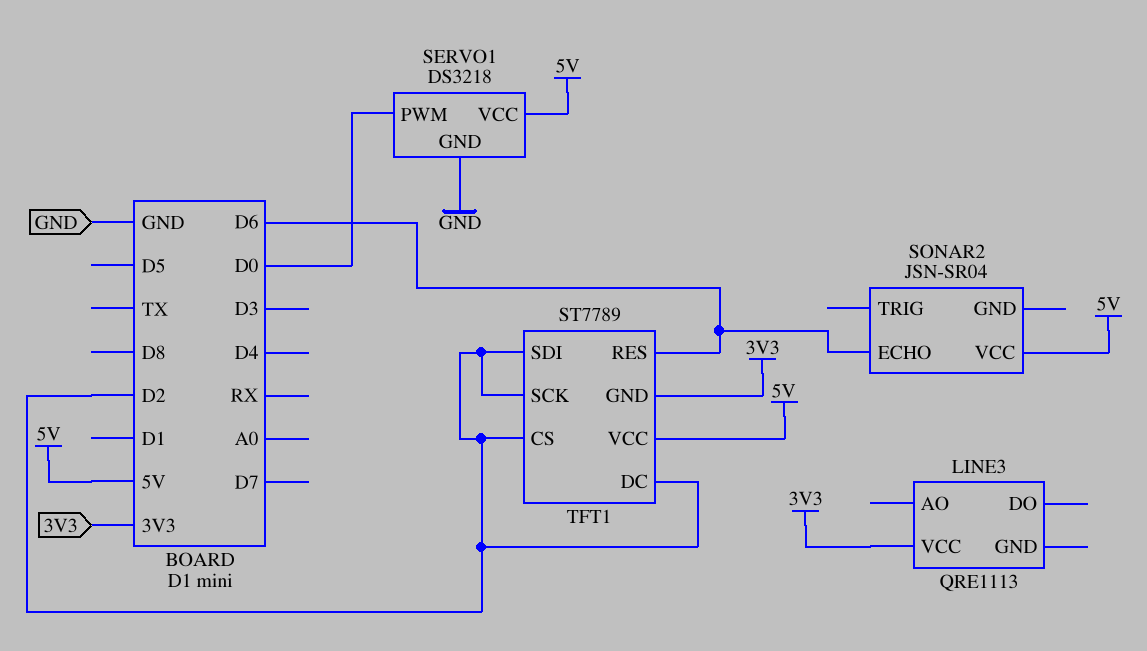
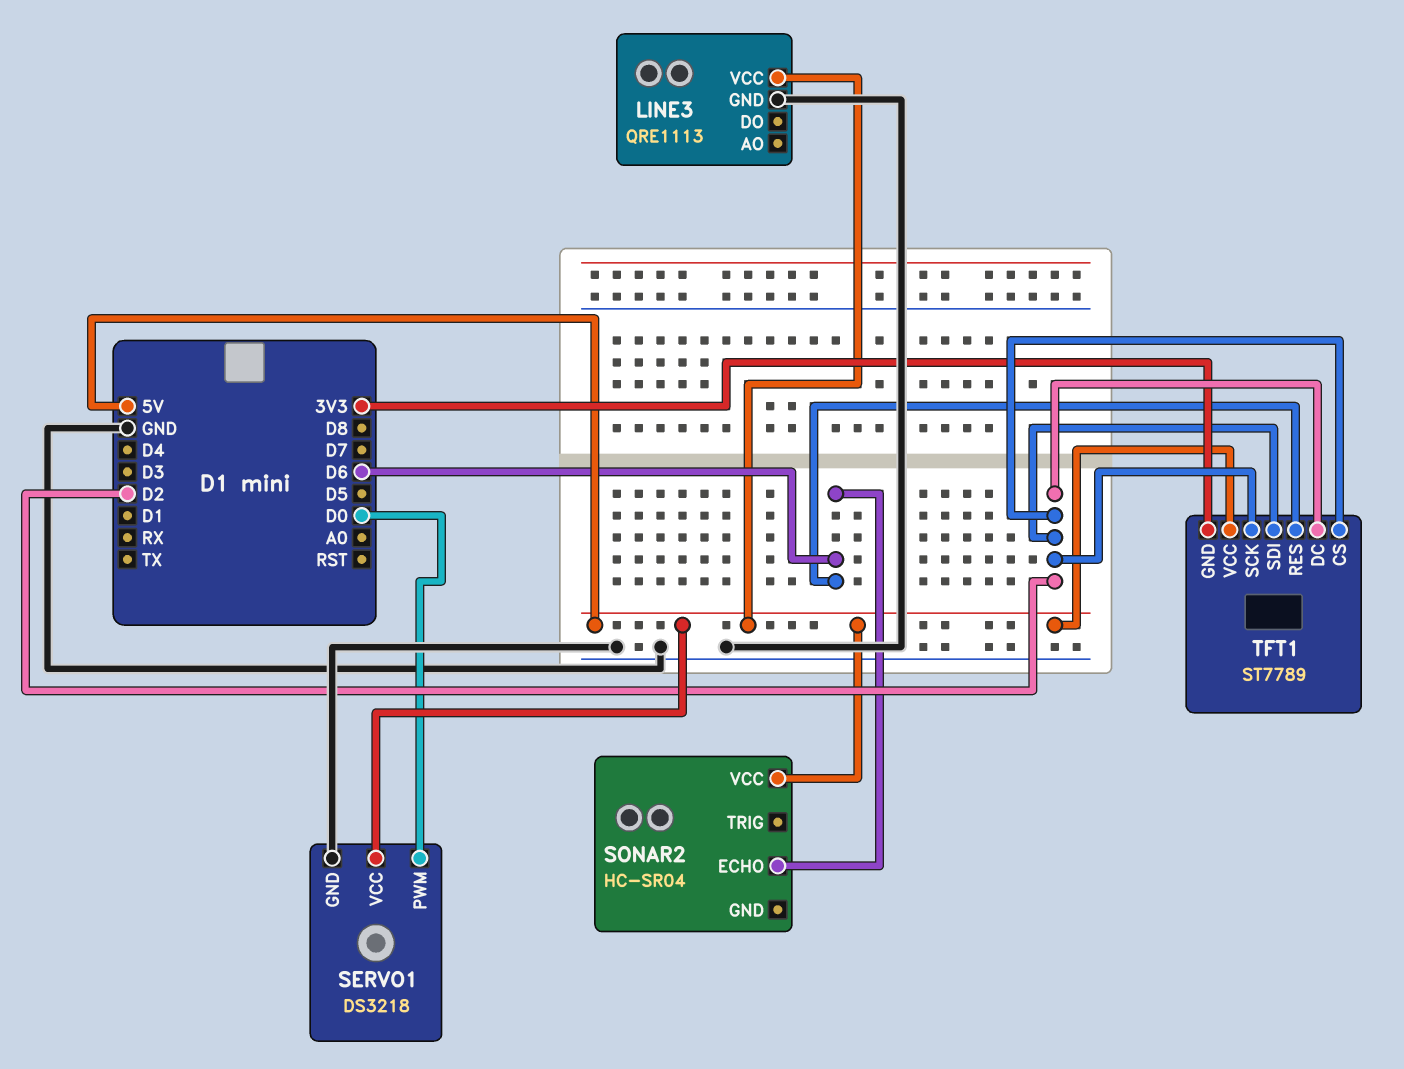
LINE3 pin GND: none -> GND
LINE3 pin VCC: 3V3 -> 5V
SONAR2: JSN-SR04 -> HC-SR04

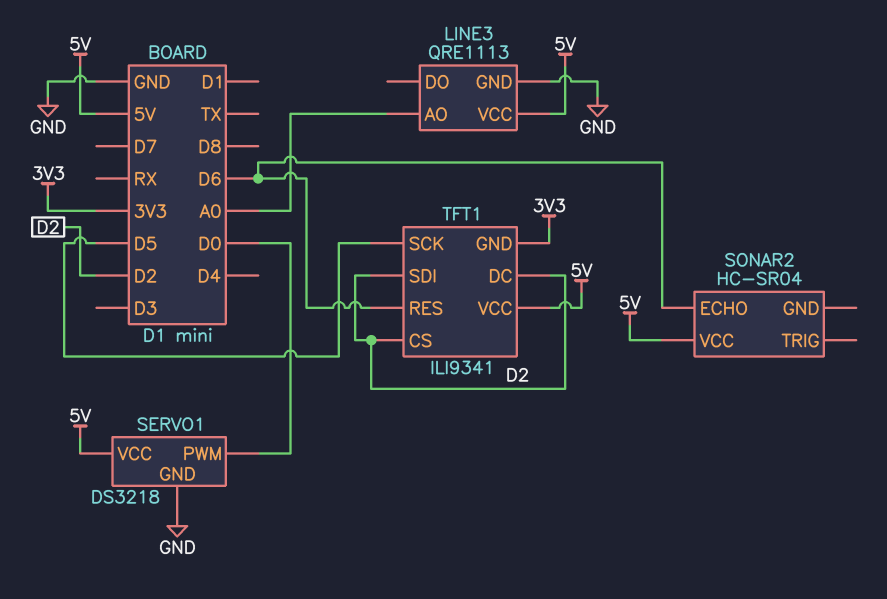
LINE3 pin AO: none -> A0
TFT1: ST7789 -> ILI9341
TFT1 pin SCK: D2 -> D5

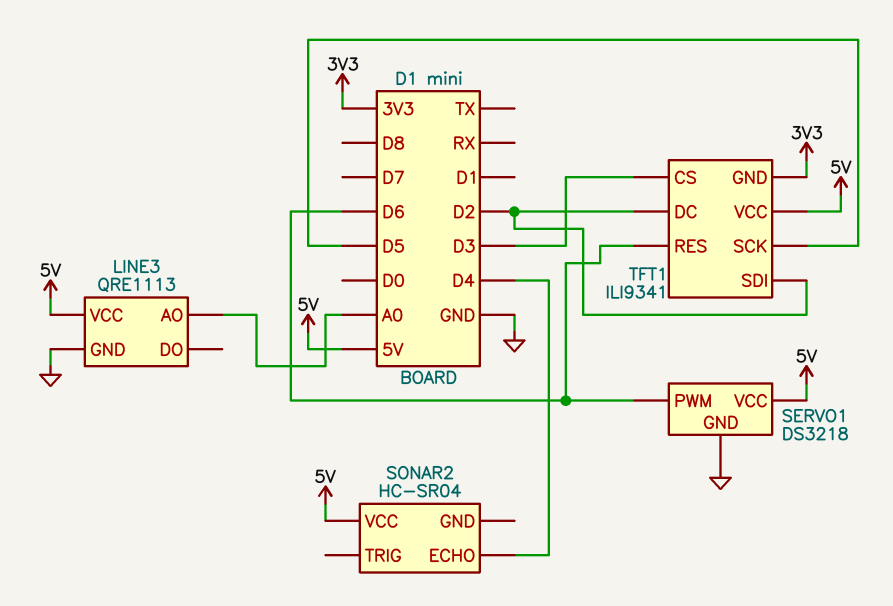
SERVO1 pin PWM: D0 -> D6
SONAR2 pin ECHO: D6 -> D4
TFT1 pin CS: D2 -> D3

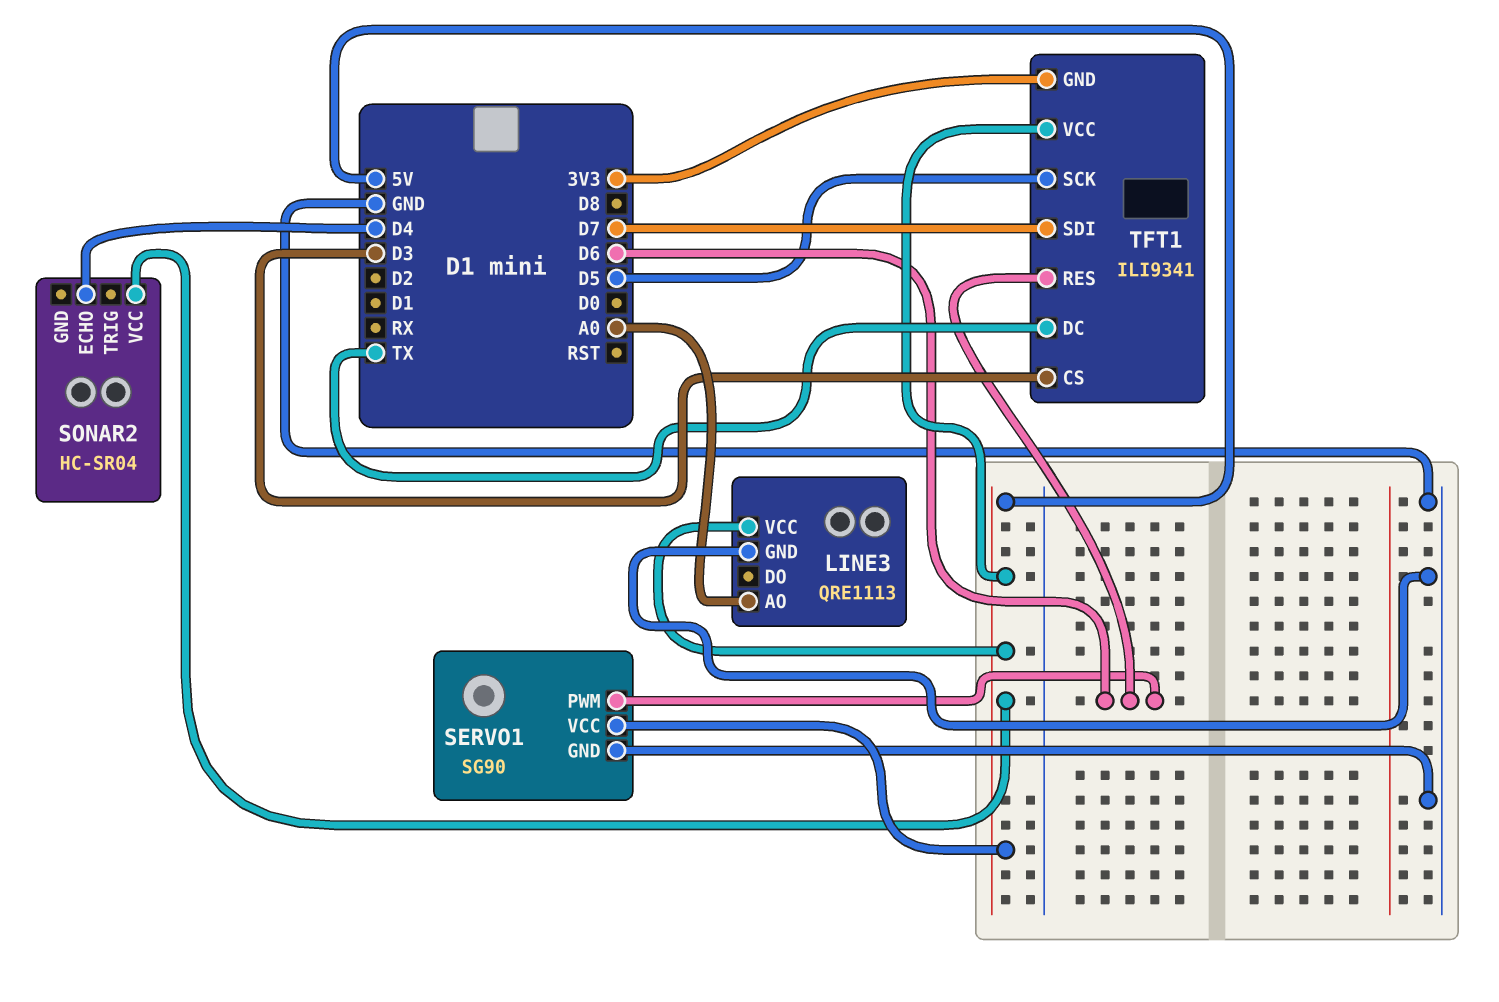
SERVO1: DS3218 -> SG90
TFT1 pin DC: D2 -> TX
TFT1 pin SDI: D2 -> D7

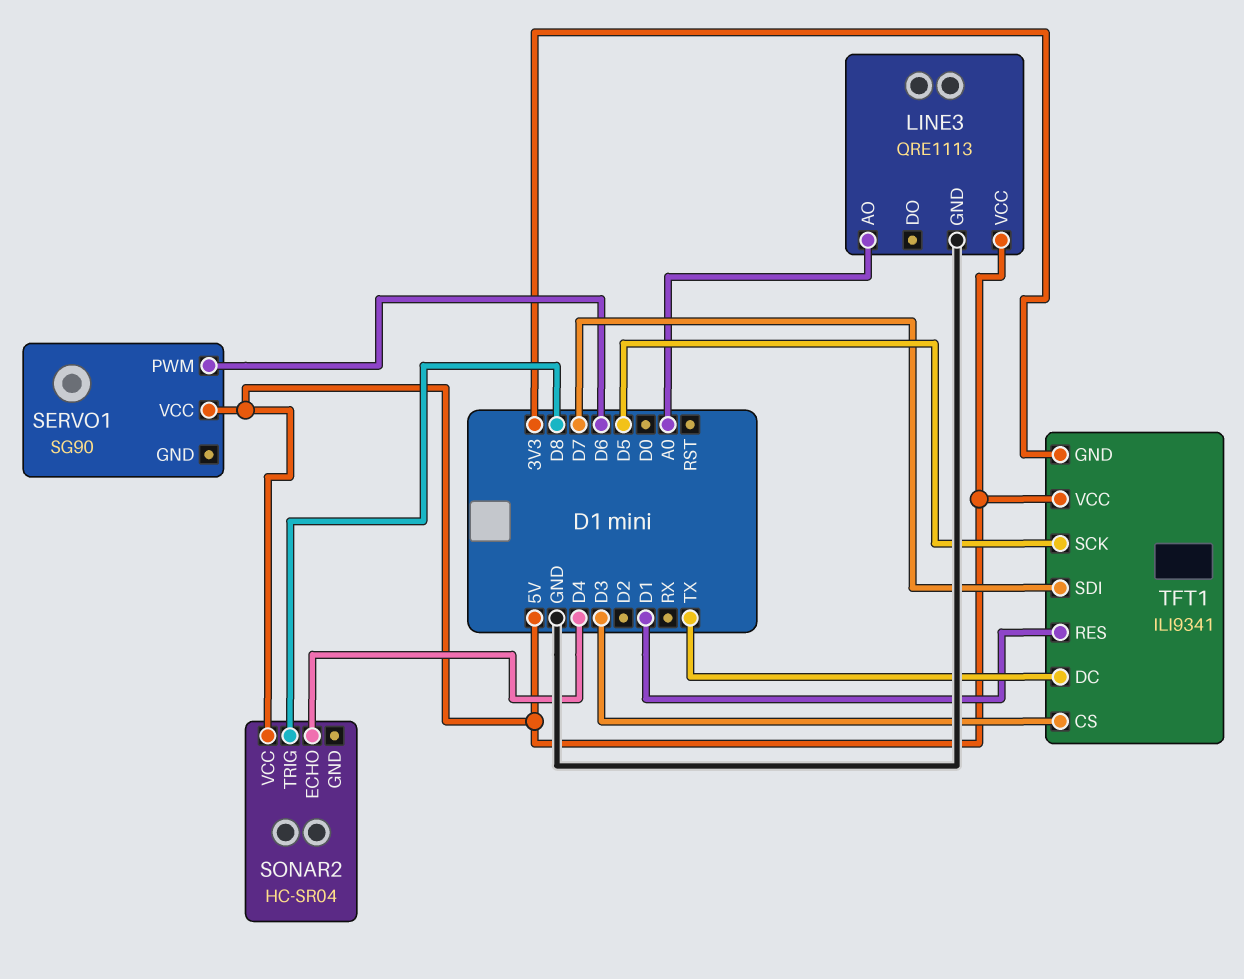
SERVO1 pin GND: GND -> none
SONAR2 pin TRIG: none -> D8
TFT1 pin RES: D6 -> D1

